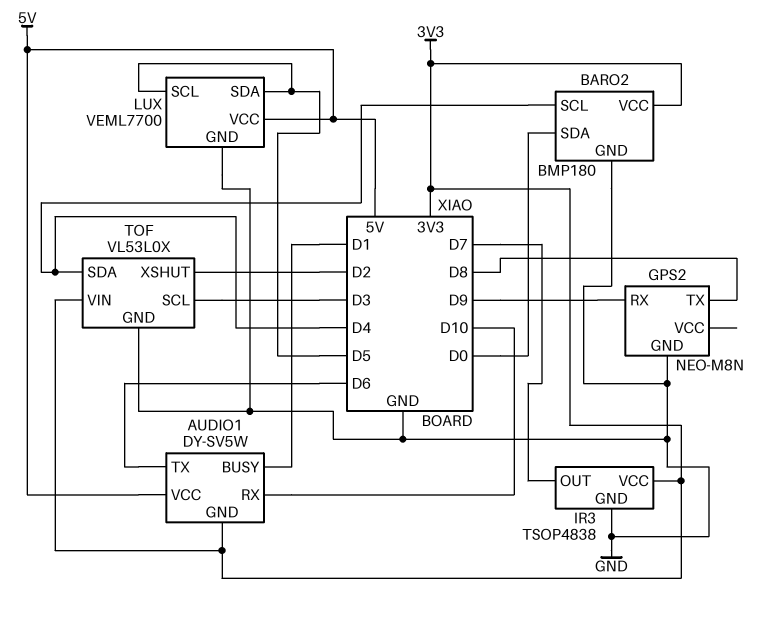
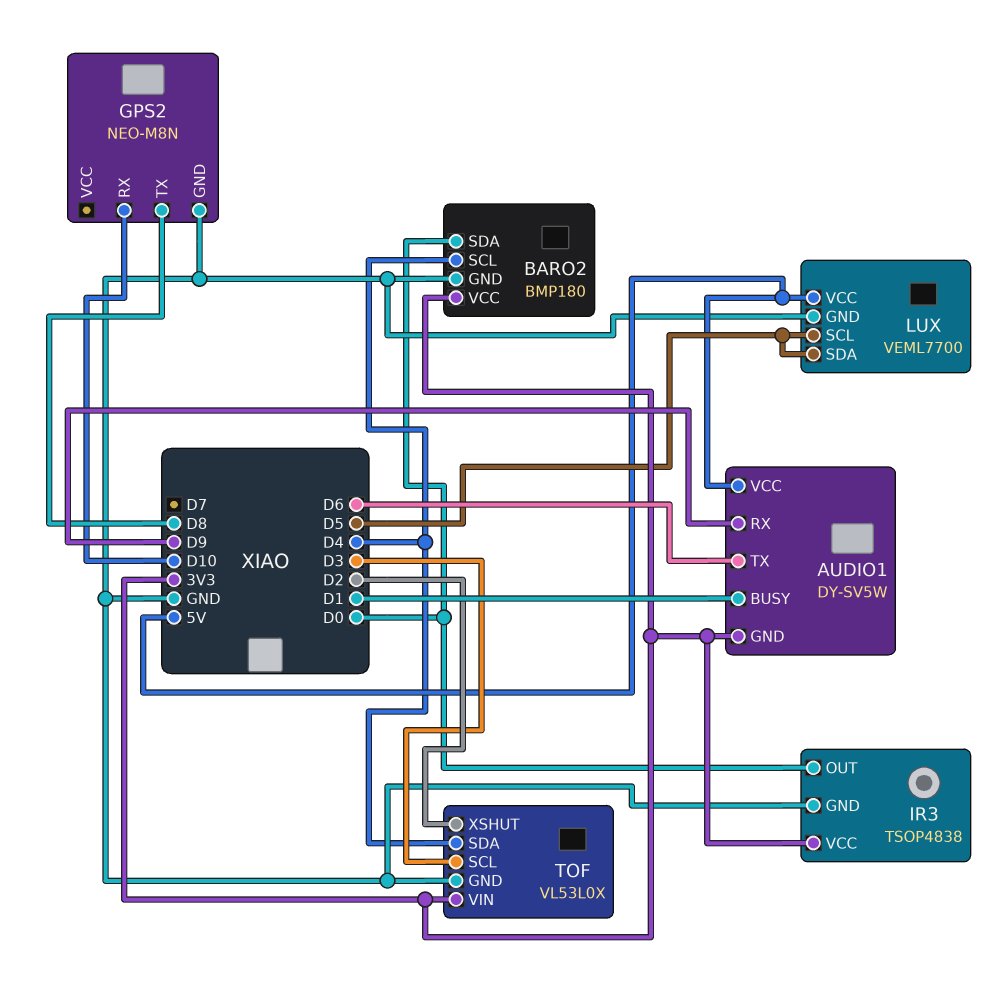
AUDIO1 pin RX: D10 -> D9
GPS2 pin RX: D9 -> D10
IR3 pin OUT: D7 -> D0

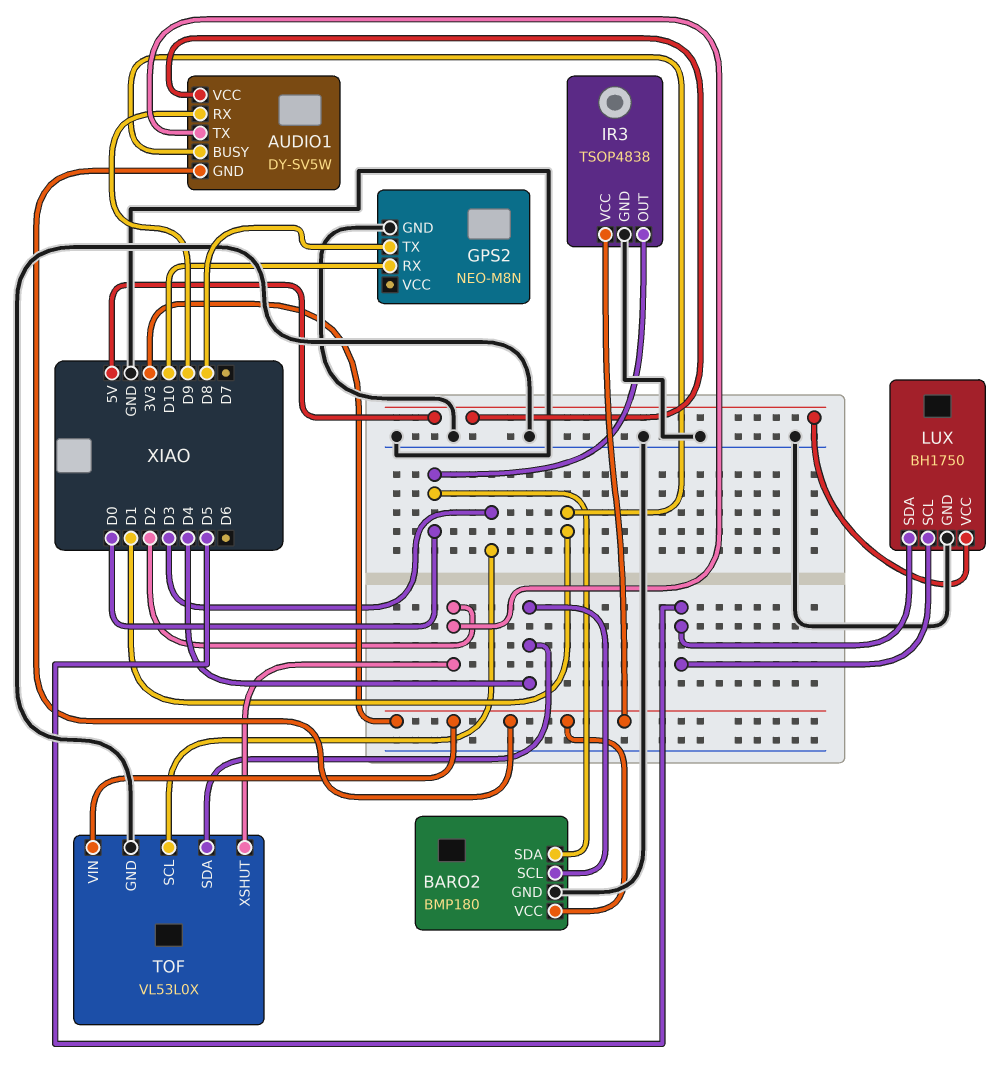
AUDIO1 pin TX: D6 -> D2
LUX: VEML7700 -> BH1750

